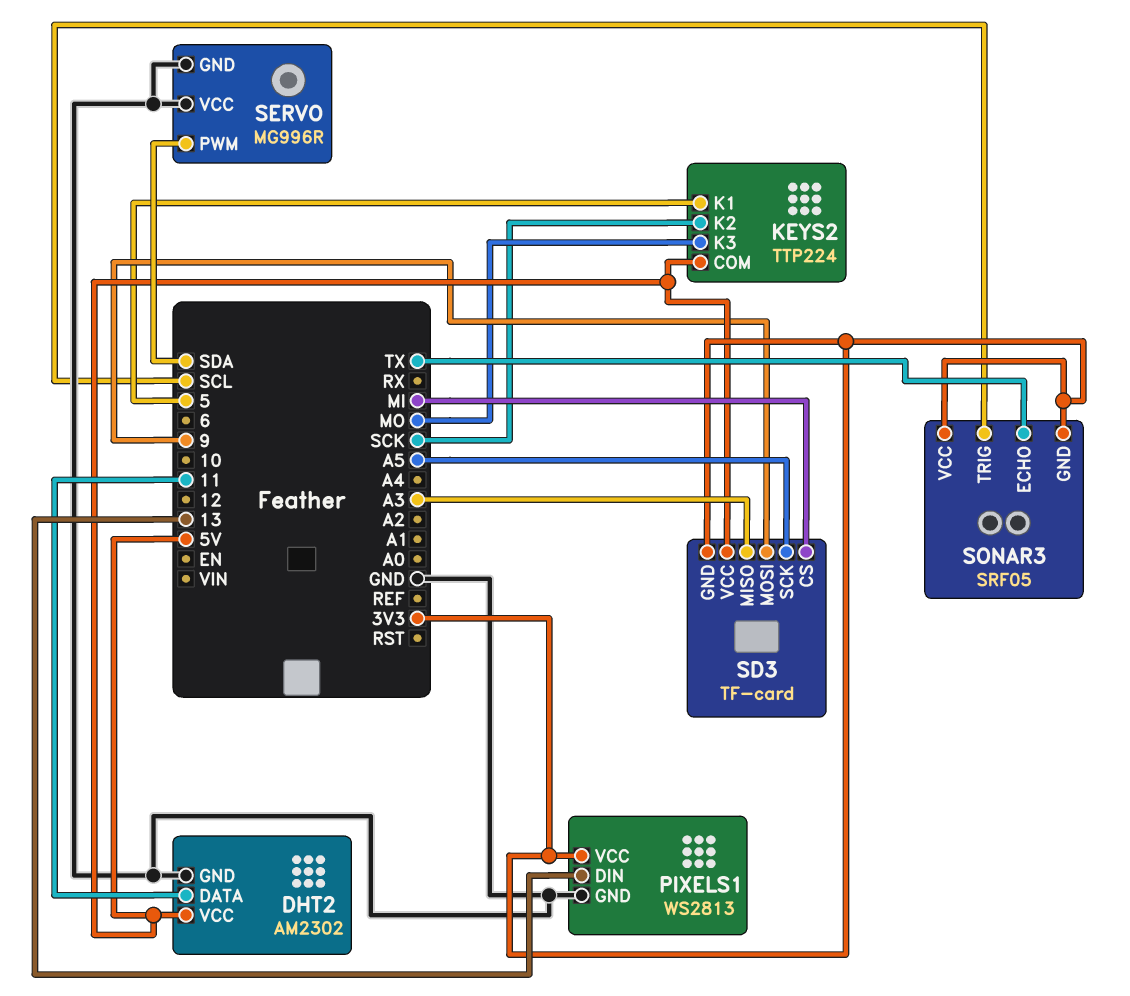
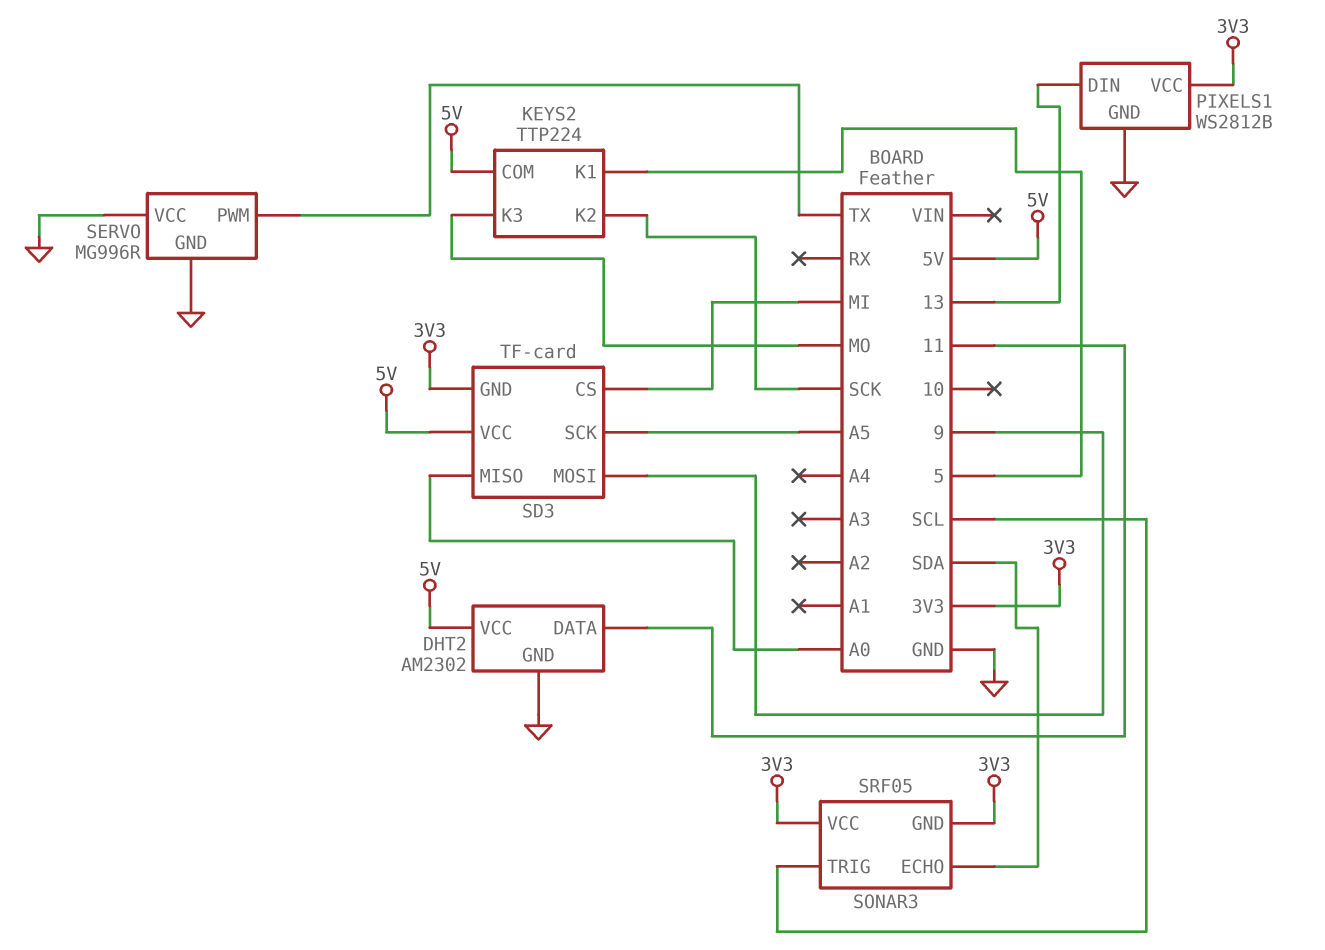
PIXELS1: WS2813 -> WS2812B
SD3 pin MISO: A3 -> A0
SERVO pin PWM: SDA -> TX
SONAR3 pin ECHO: TX -> SDA

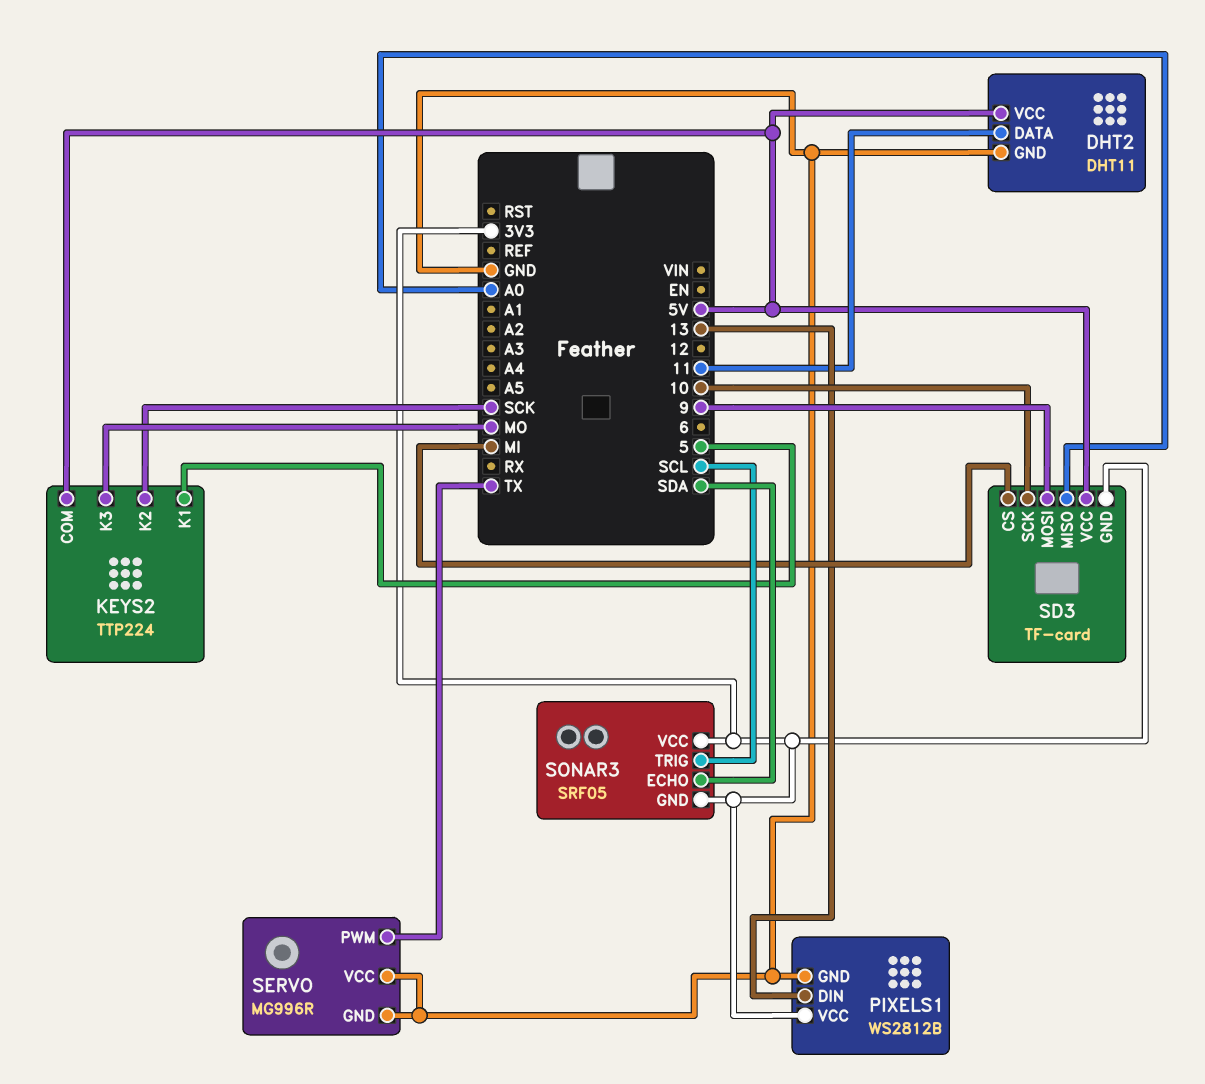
DHT2: AM2302 -> DHT11
SD3 pin SCK: A5 -> 10

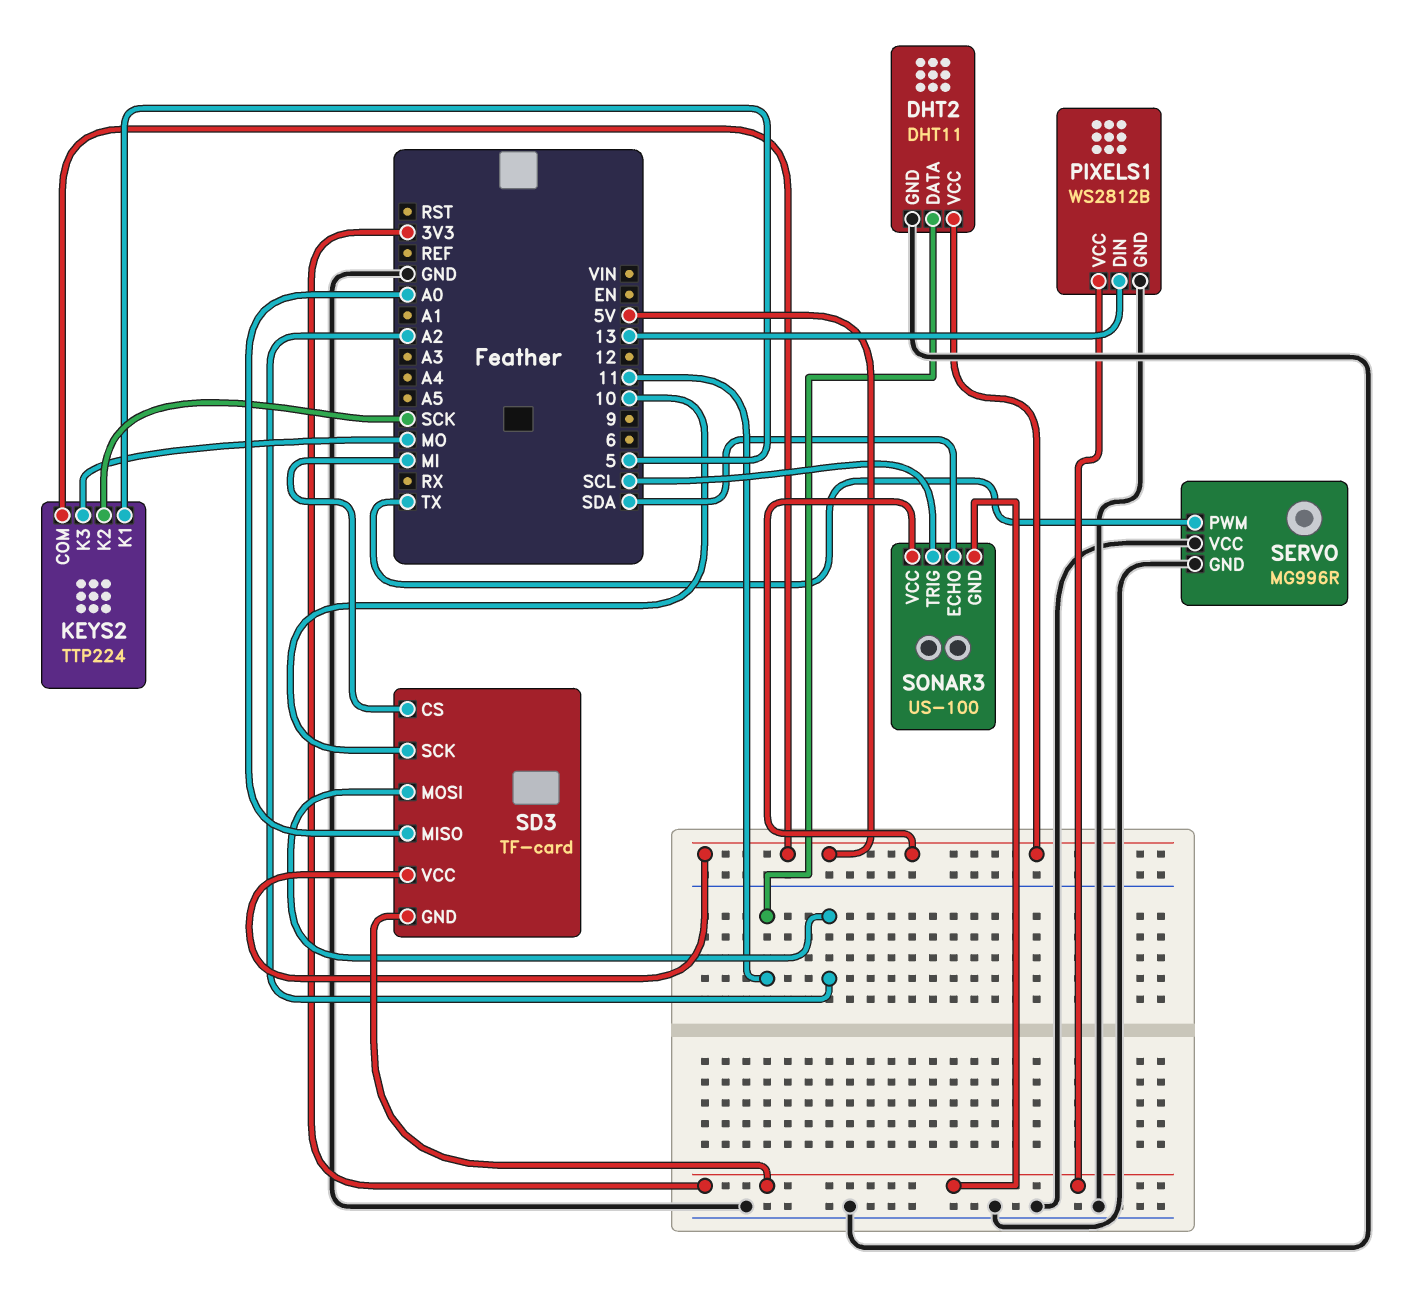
SD3 pin MOSI: 9 -> A2
SONAR3: SRF05 -> US-100
SONAR3 pin VCC: 3V3 -> 5V

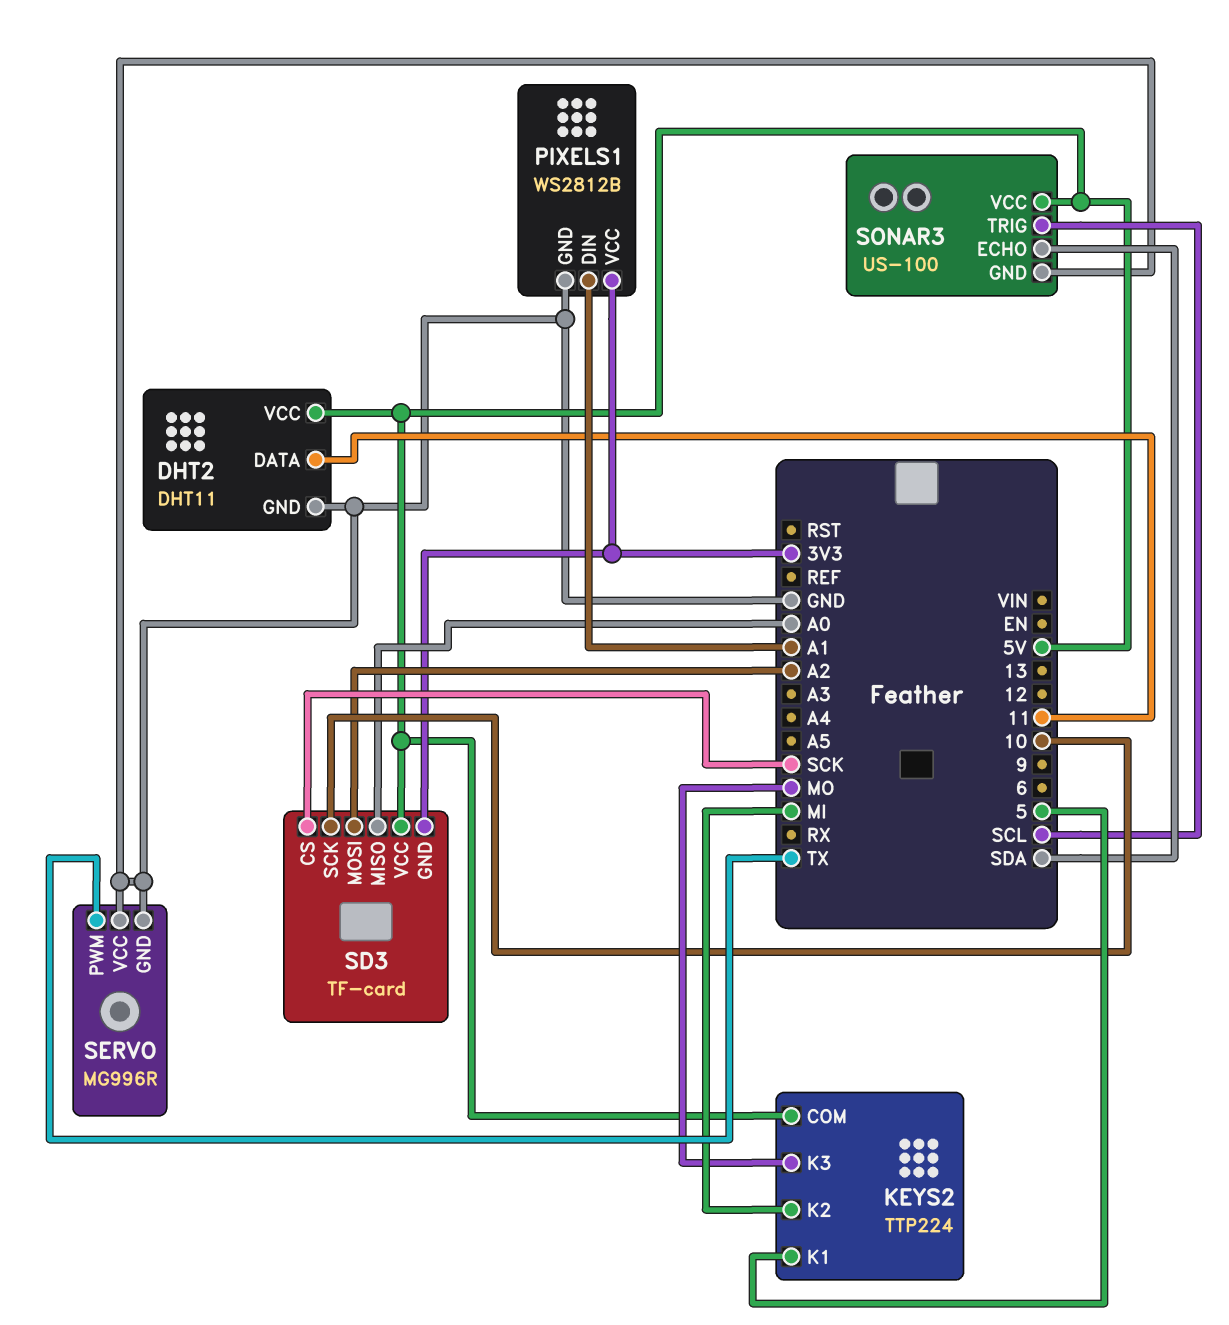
KEYS2 pin K2: SCK -> MI
PIXELS1 pin DIN: 13 -> A1
SD3 pin CS: MI -> SCK
SONAR3 pin GND: 3V3 -> GND

